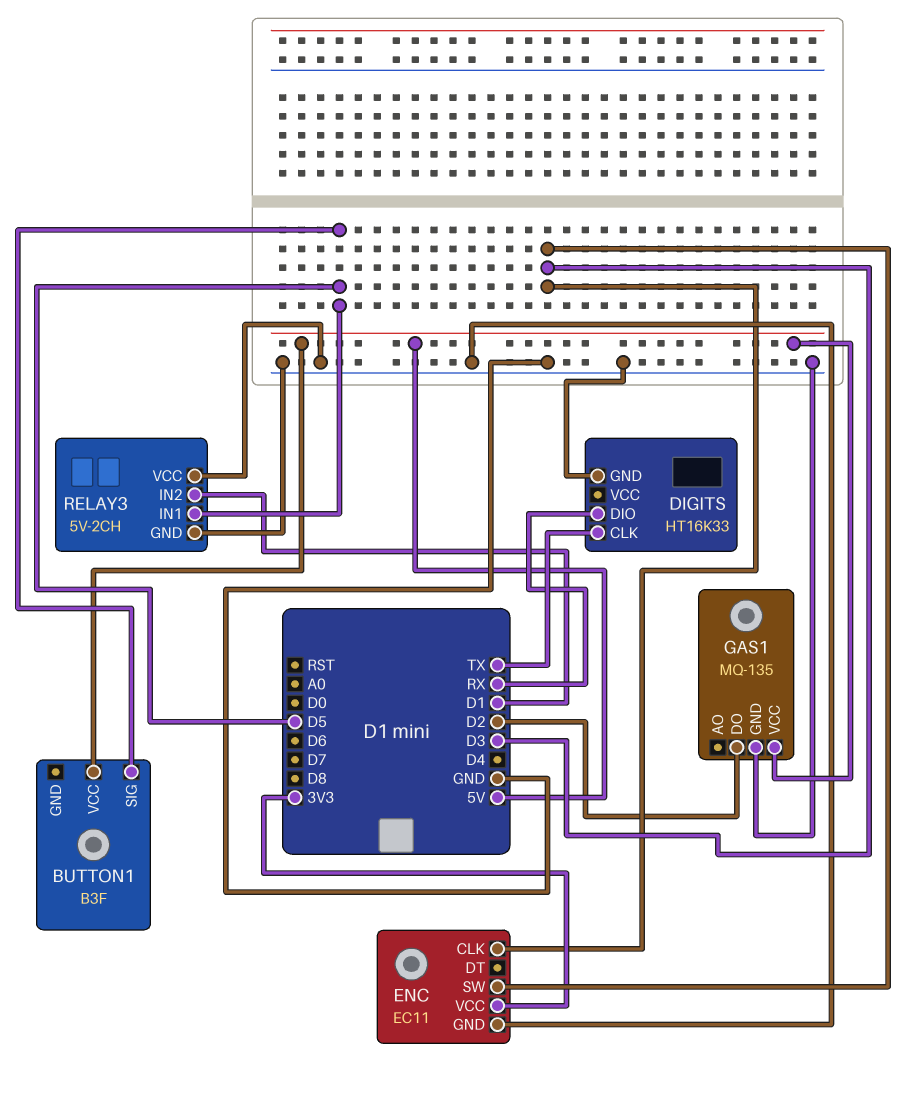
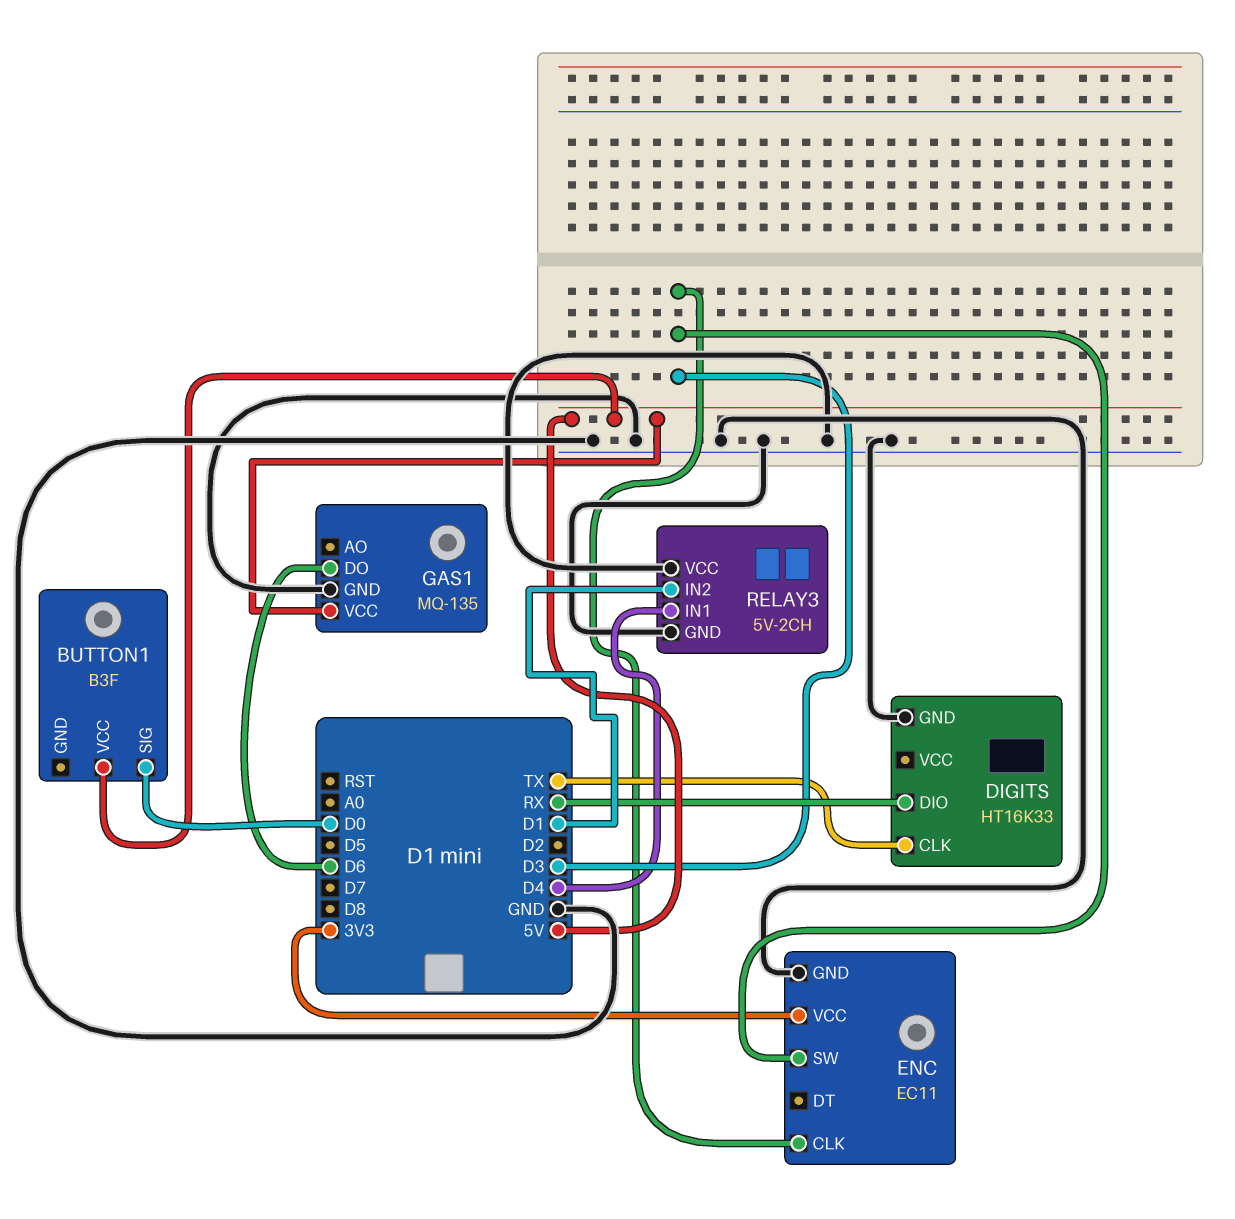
BUTTON1 pin SIG: D5 -> D0
GAS1 pin DO: D2 -> D6
RELAY3 pin IN1: D5 -> D4

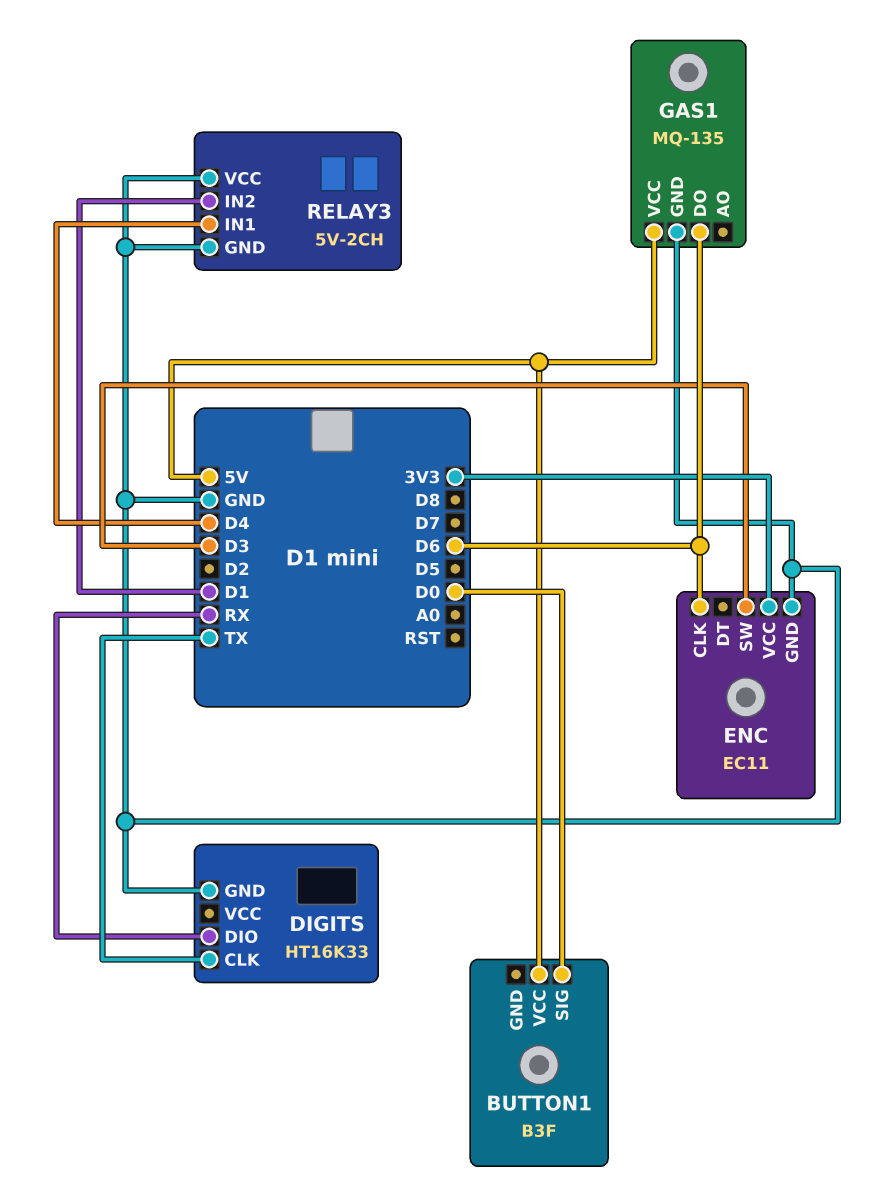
ENC pin CLK: D3 -> D6

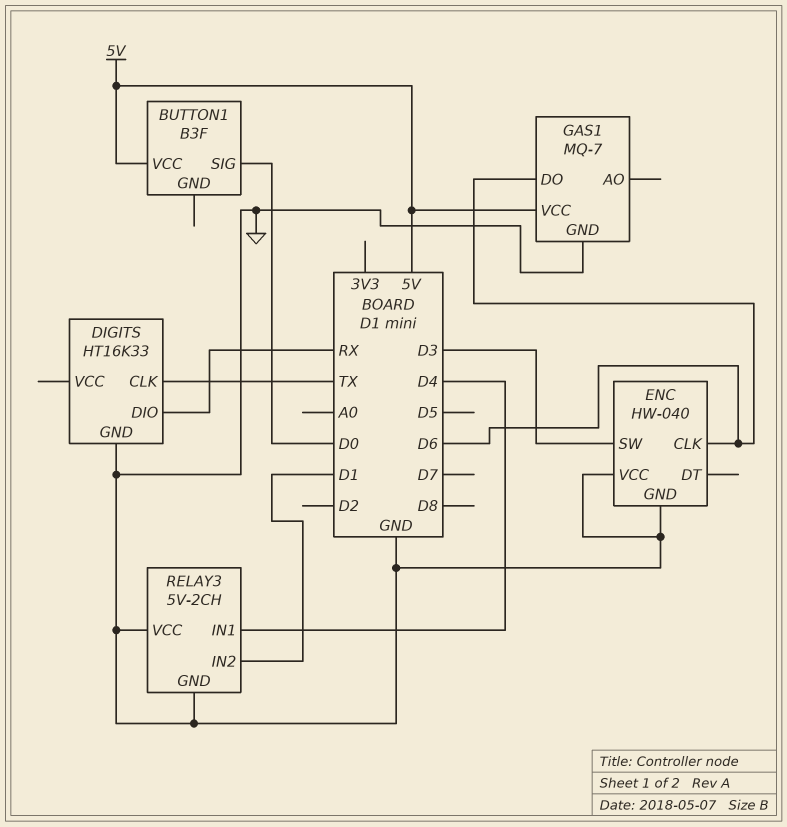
ENC: EC11 -> HW-040
ENC pin VCC: 3V3 -> GND
GAS1: MQ-135 -> MQ-7

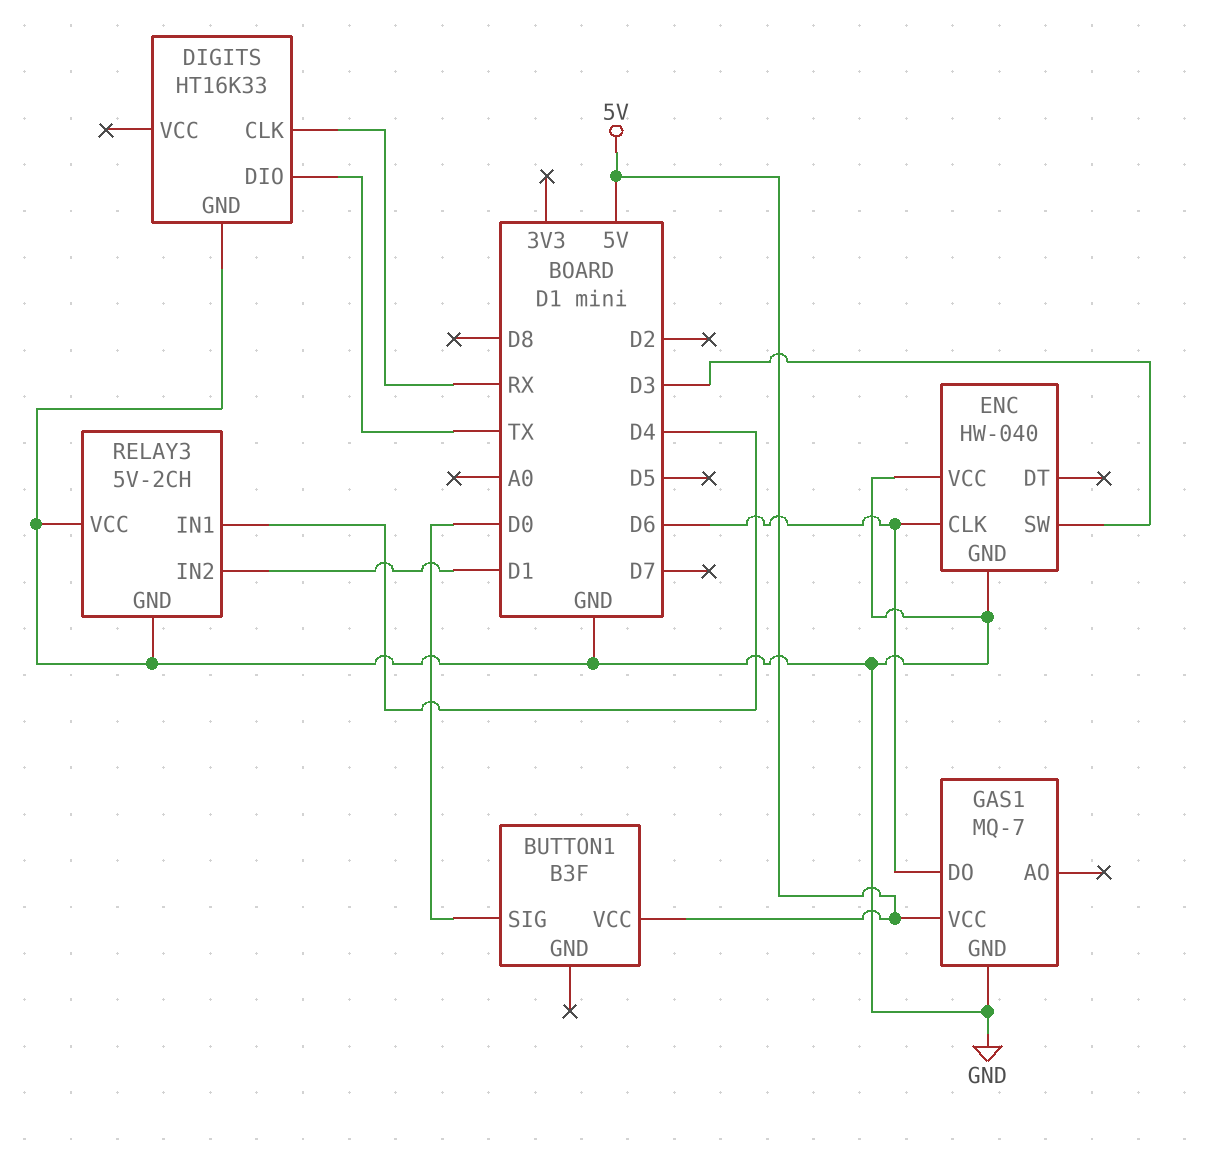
DIGITS pin CLK: TX -> RX
DIGITS pin DIO: RX -> TX

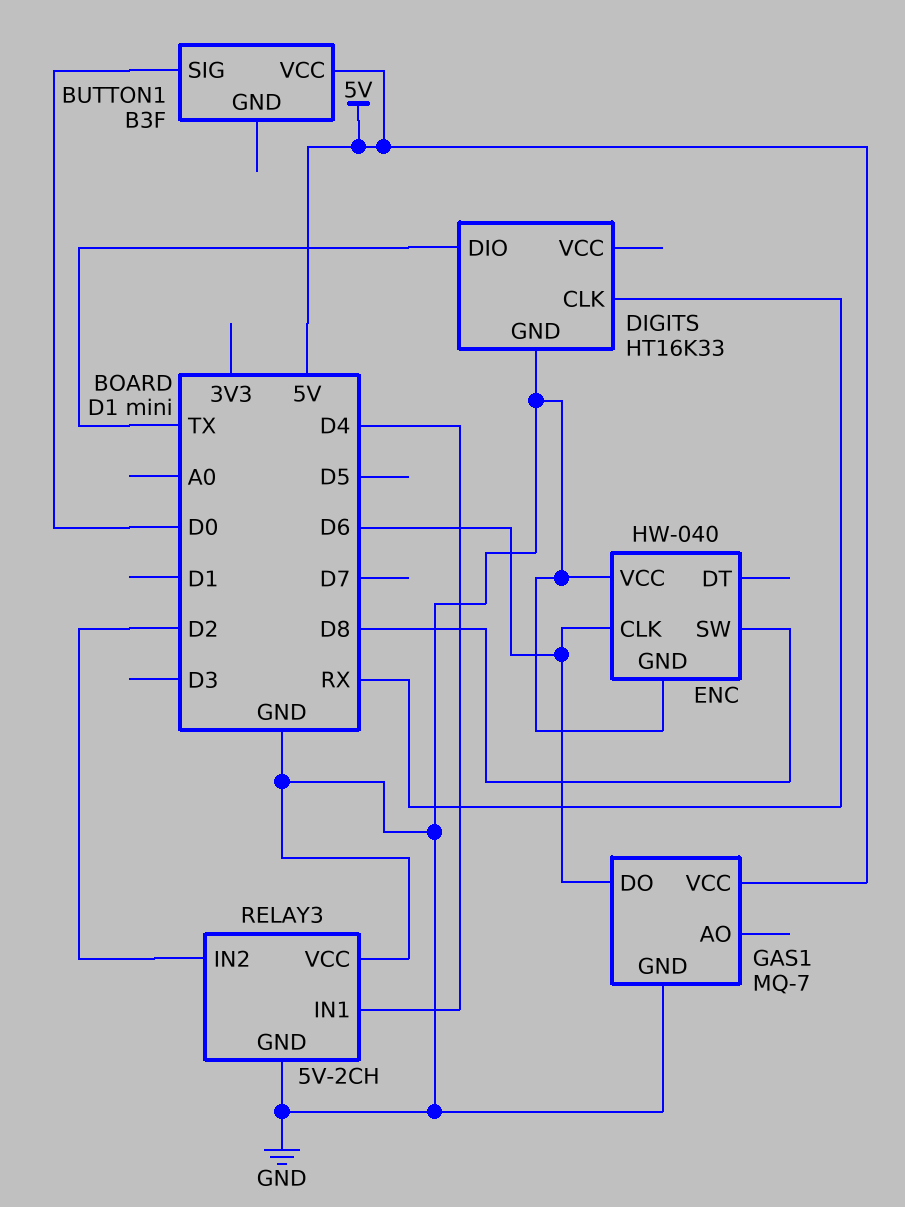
ENC pin SW: D3 -> D8
RELAY3 pin IN2: D1 -> D2

